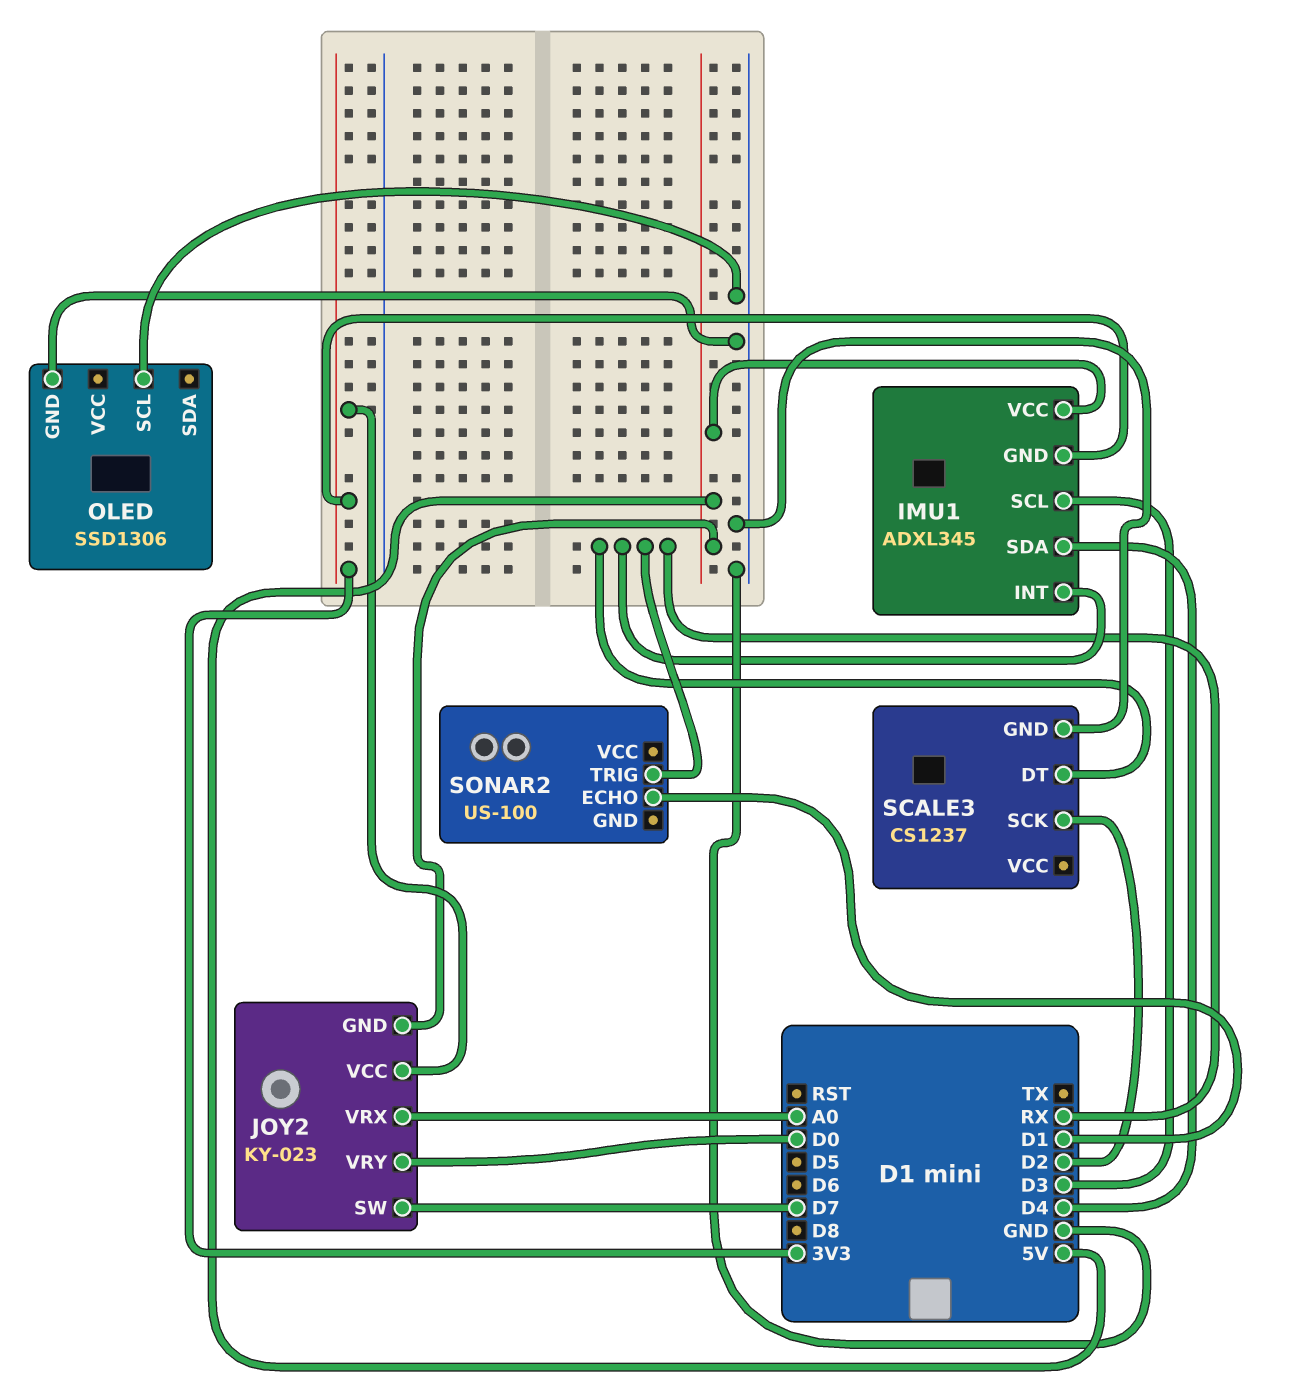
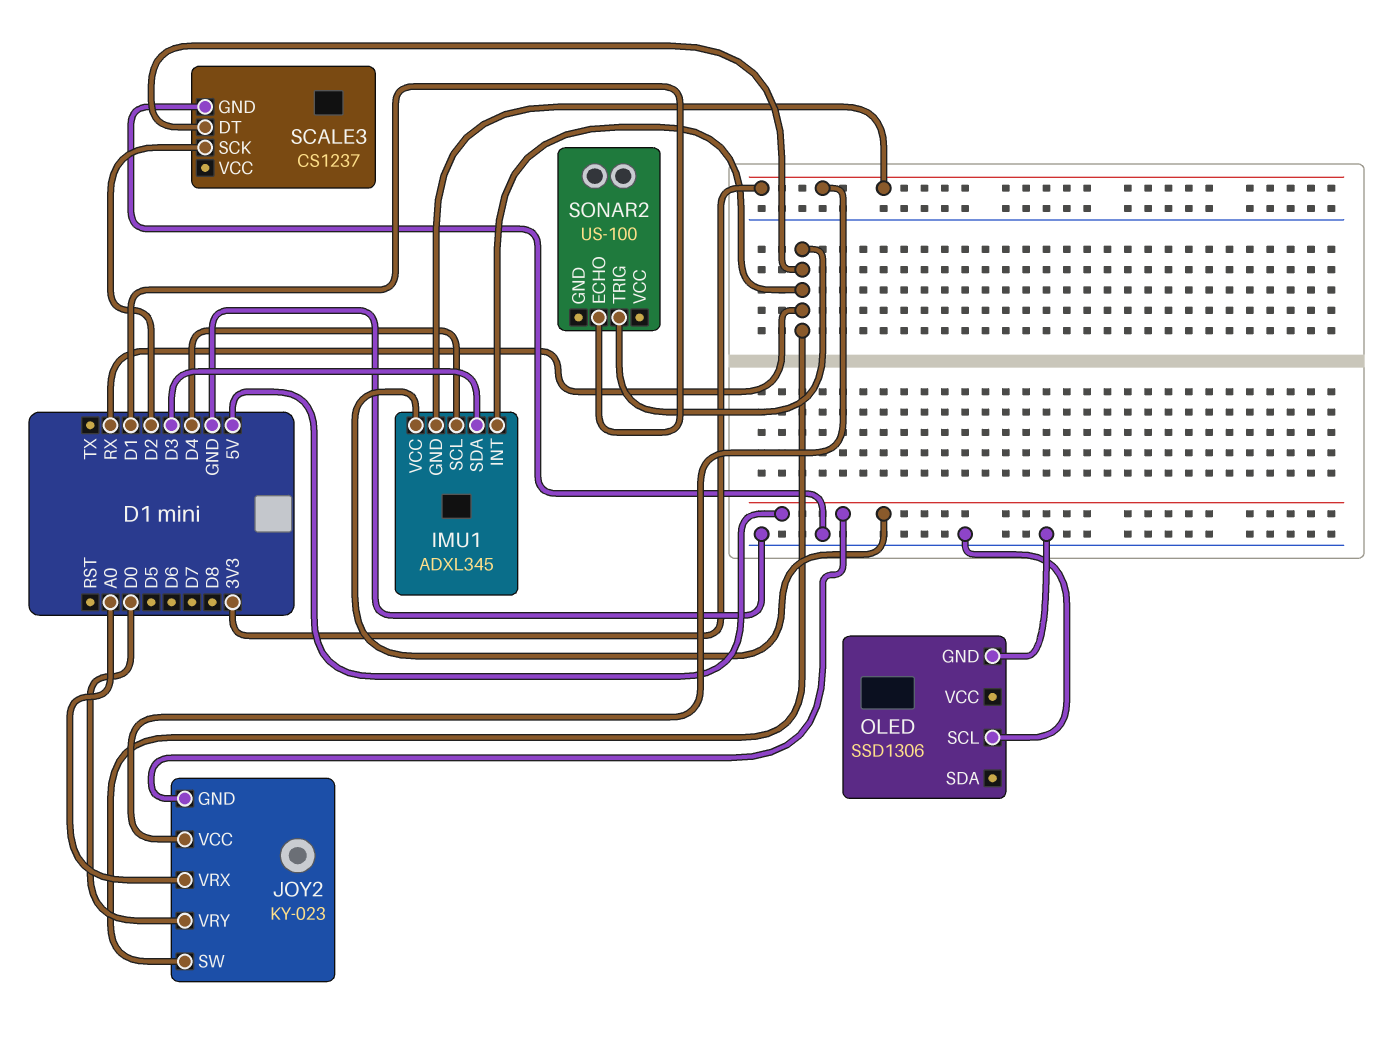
IMU1 pin SCL: D3 -> D4
IMU1 pin SDA: D4 -> D3
JOY2 pin SW: D7 -> RX

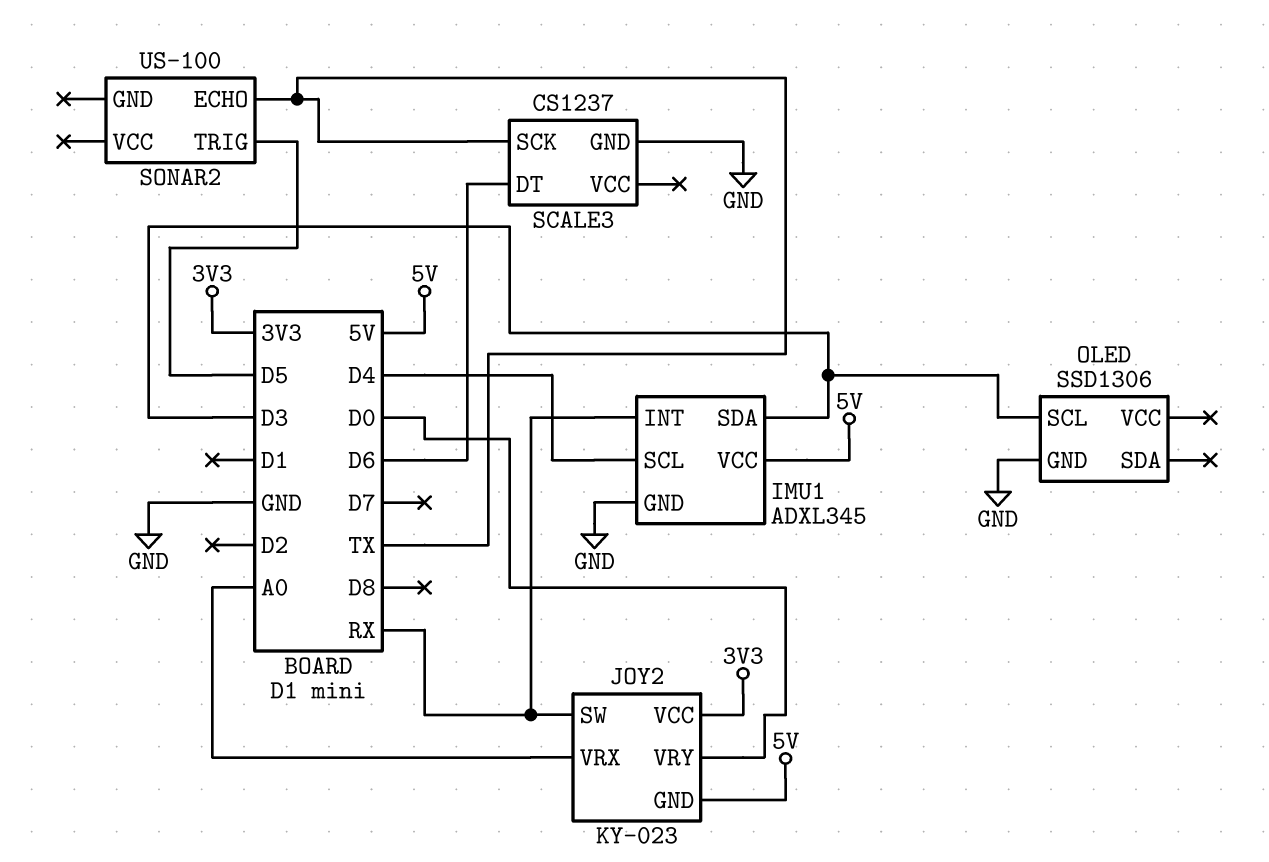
IMU1 pin GND: 3V3 -> GND
OLED pin SCL: GND -> D3
SCALE3 pin DT: RX -> D6
SCALE3 pin SCK: D2 -> TX
SONAR2 pin ECHO: D1 -> TX
SONAR2 pin TRIG: RX -> D5

